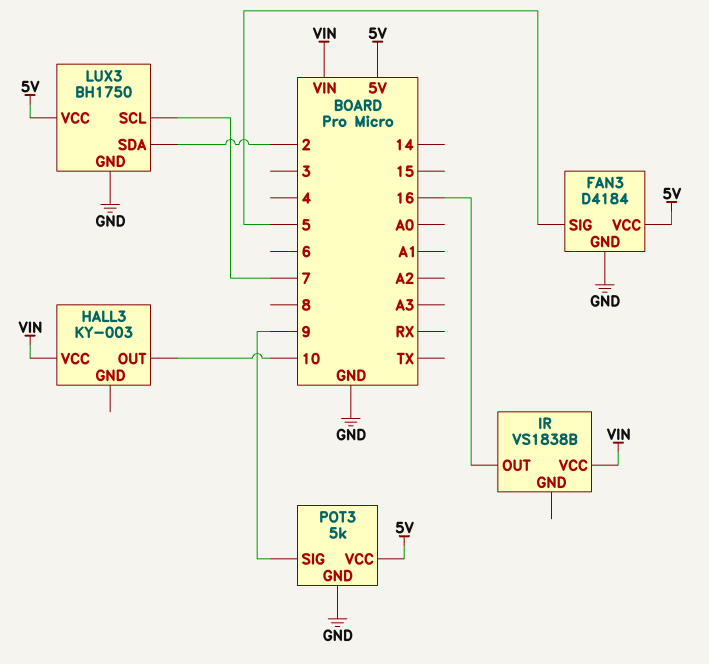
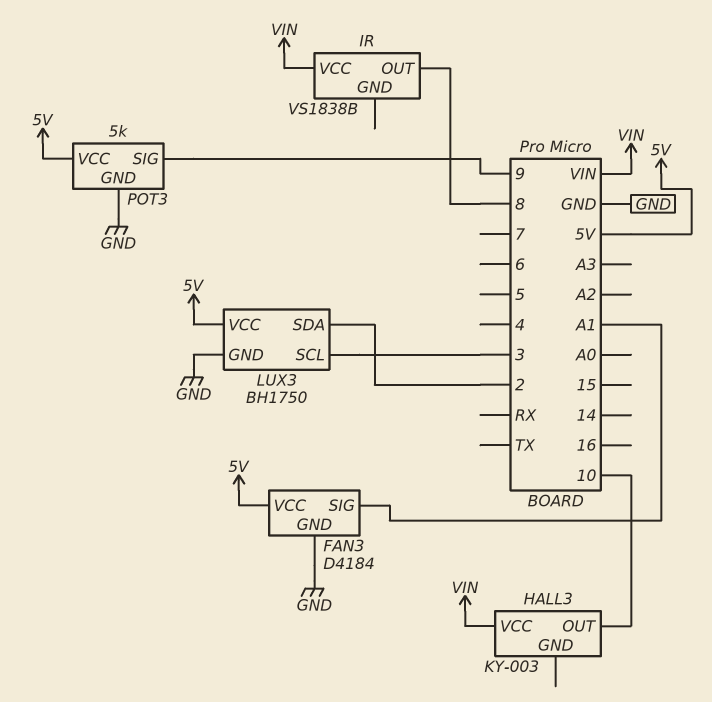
FAN3 pin SIG: 5 -> A1
IR pin OUT: 16 -> 8
LUX3 pin SCL: 7 -> 3

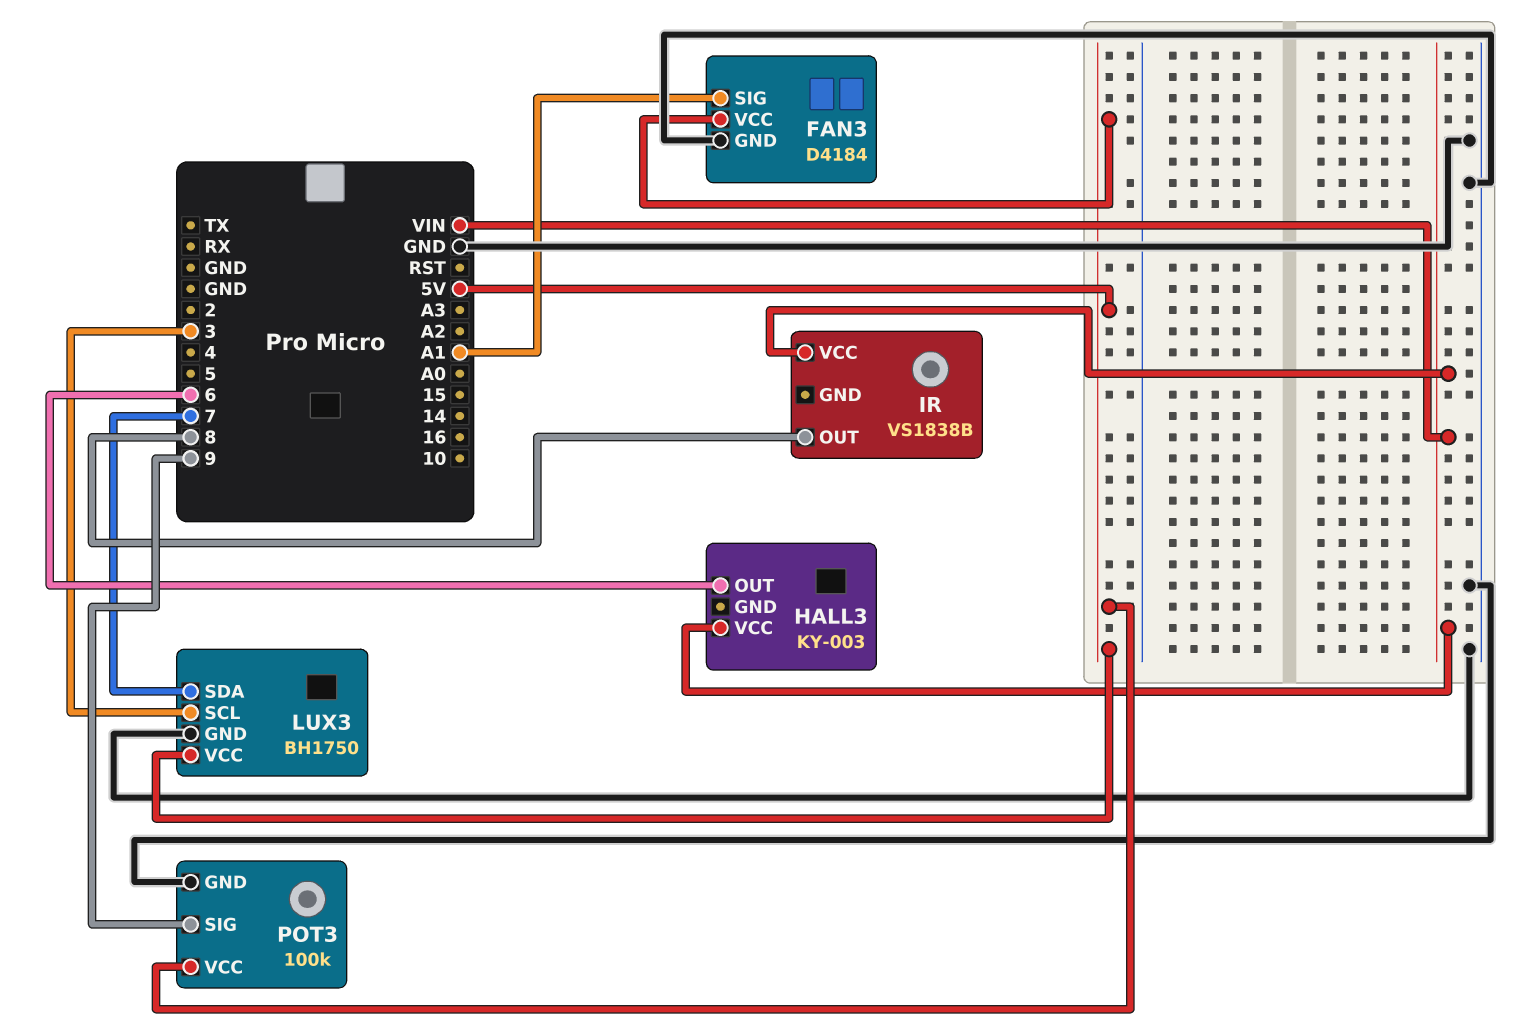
HALL3 pin OUT: 10 -> 6
LUX3 pin SDA: 2 -> 7
POT3: 5k -> 100k

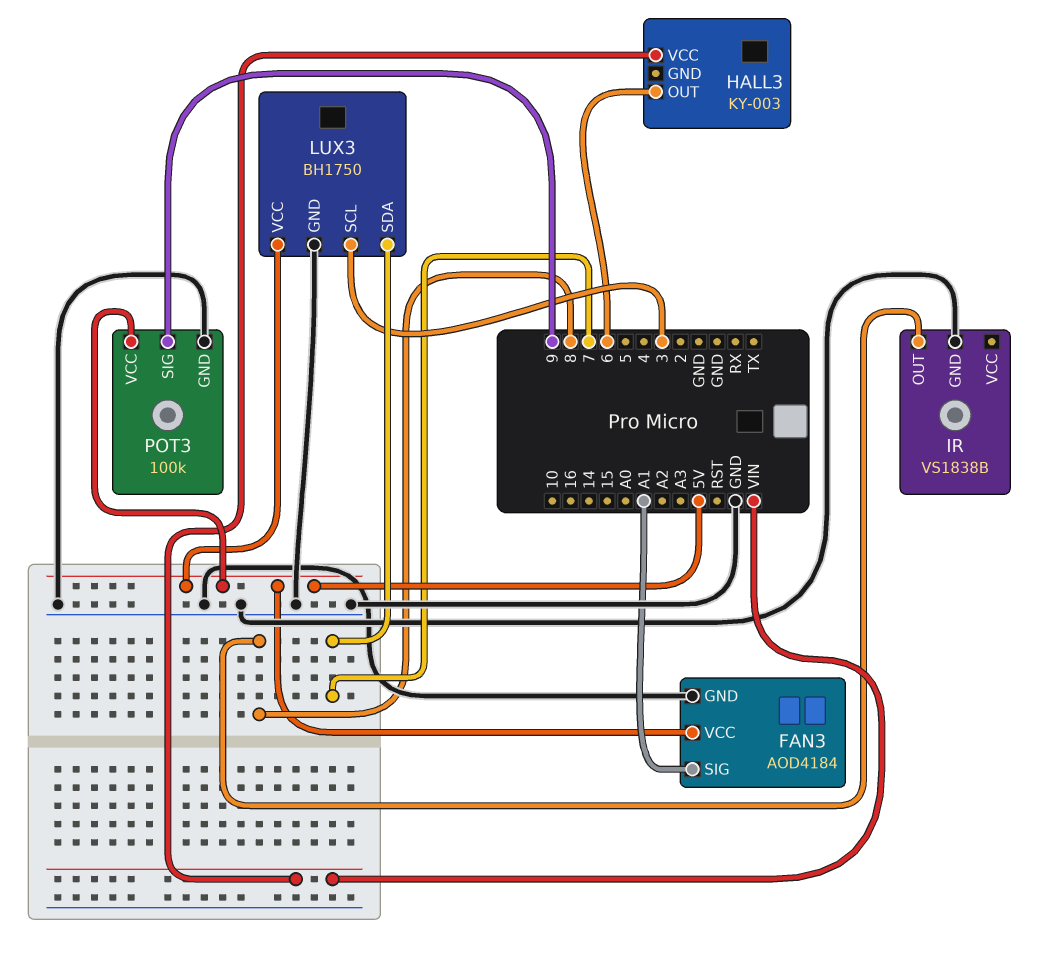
FAN3: D4184 -> AOD4184
IR pin GND: none -> GND
IR pin VCC: VIN -> none

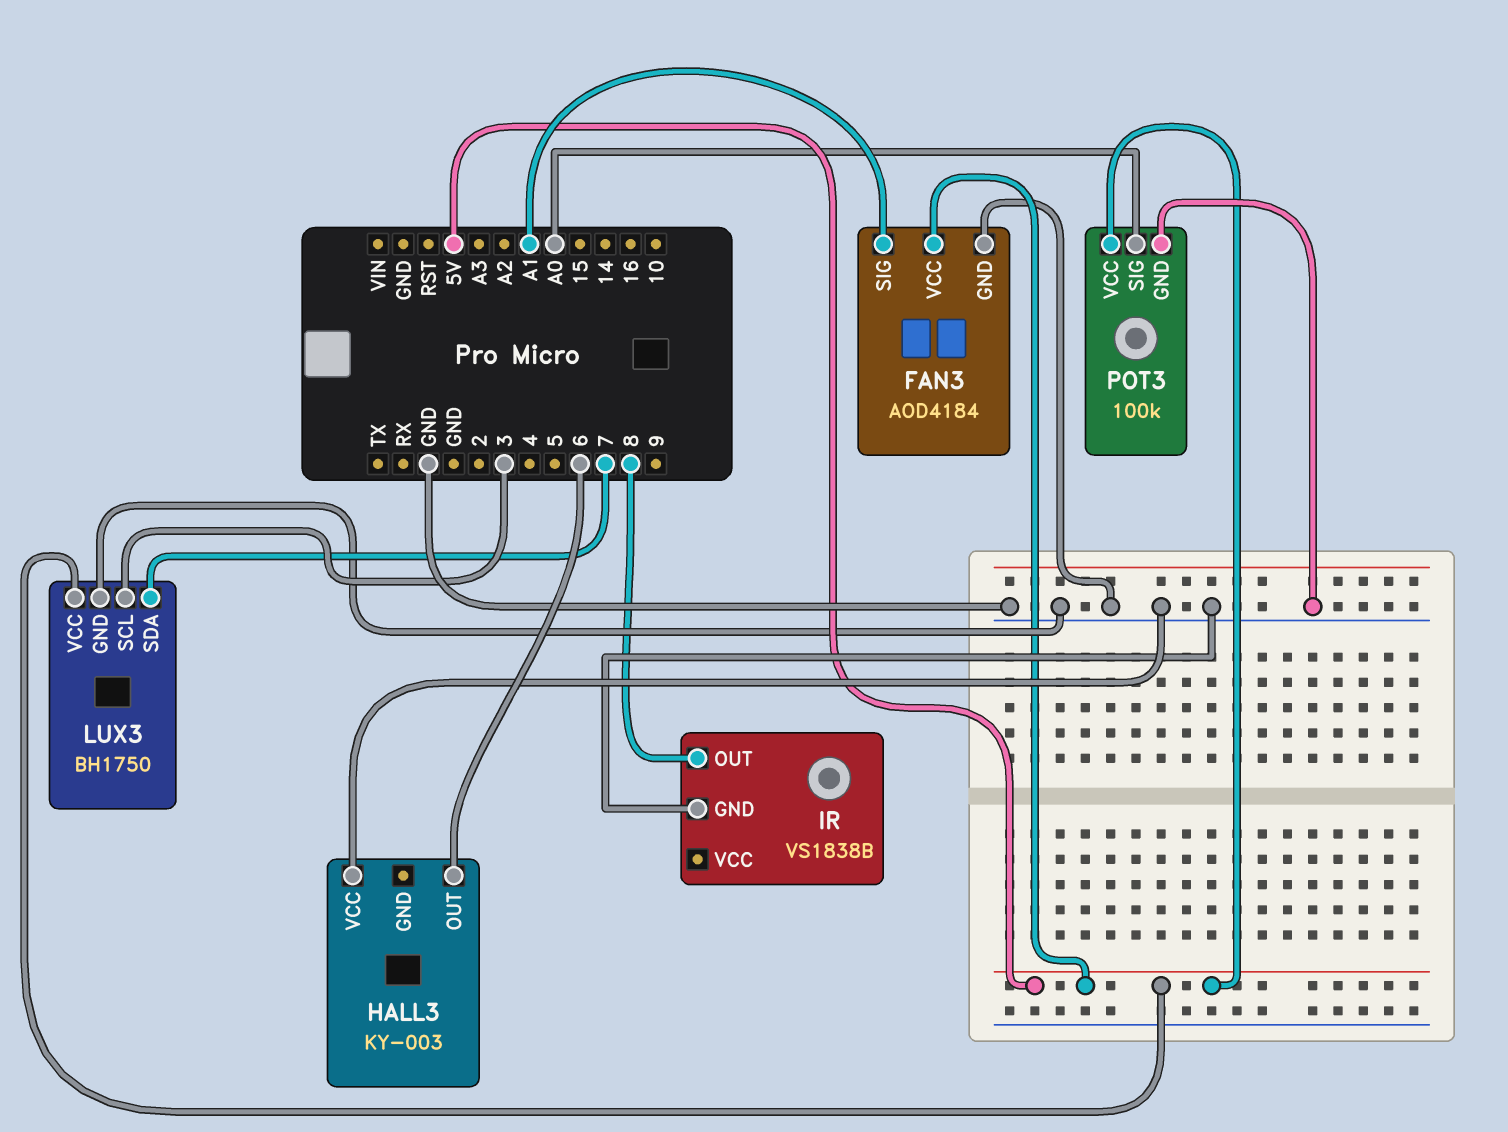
HALL3 pin VCC: VIN -> GND
POT3 pin SIG: 9 -> A0

